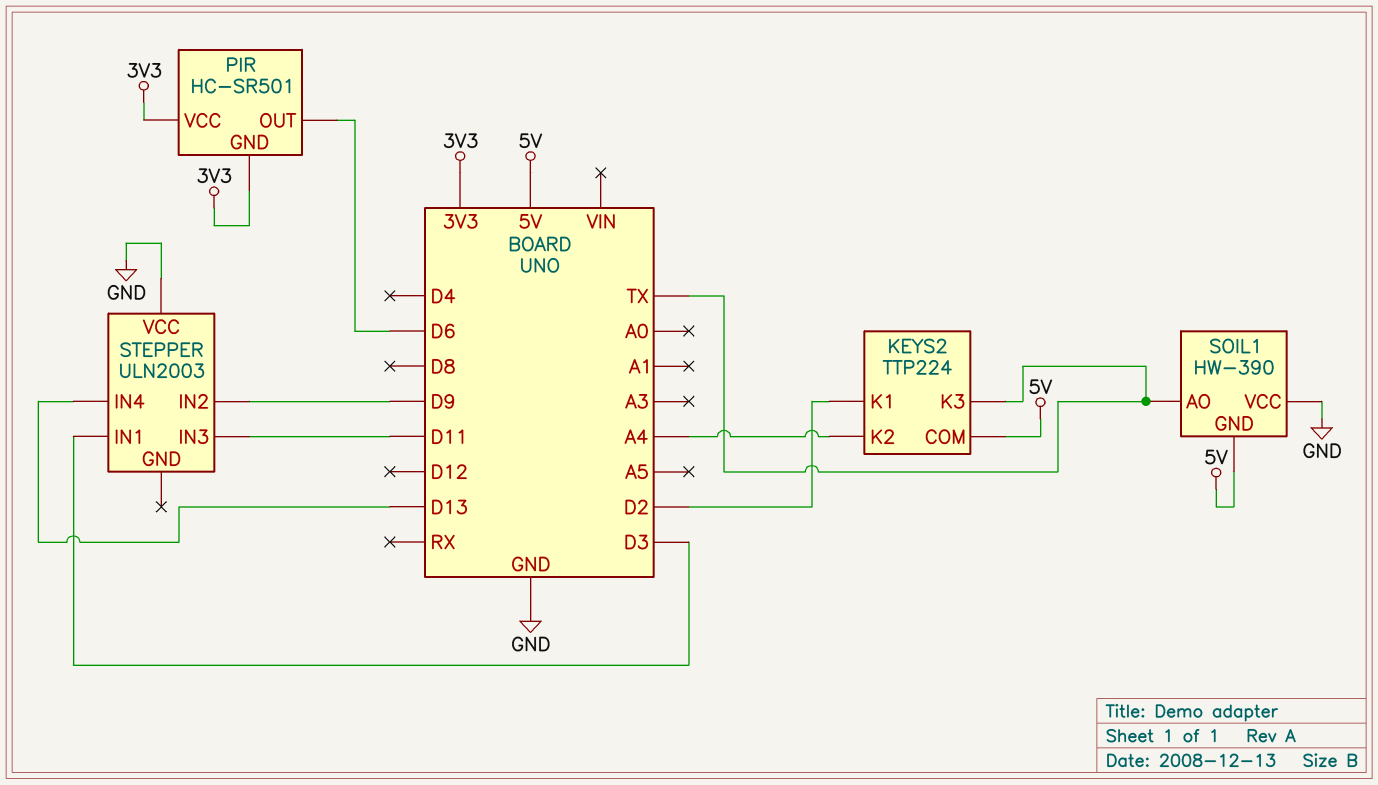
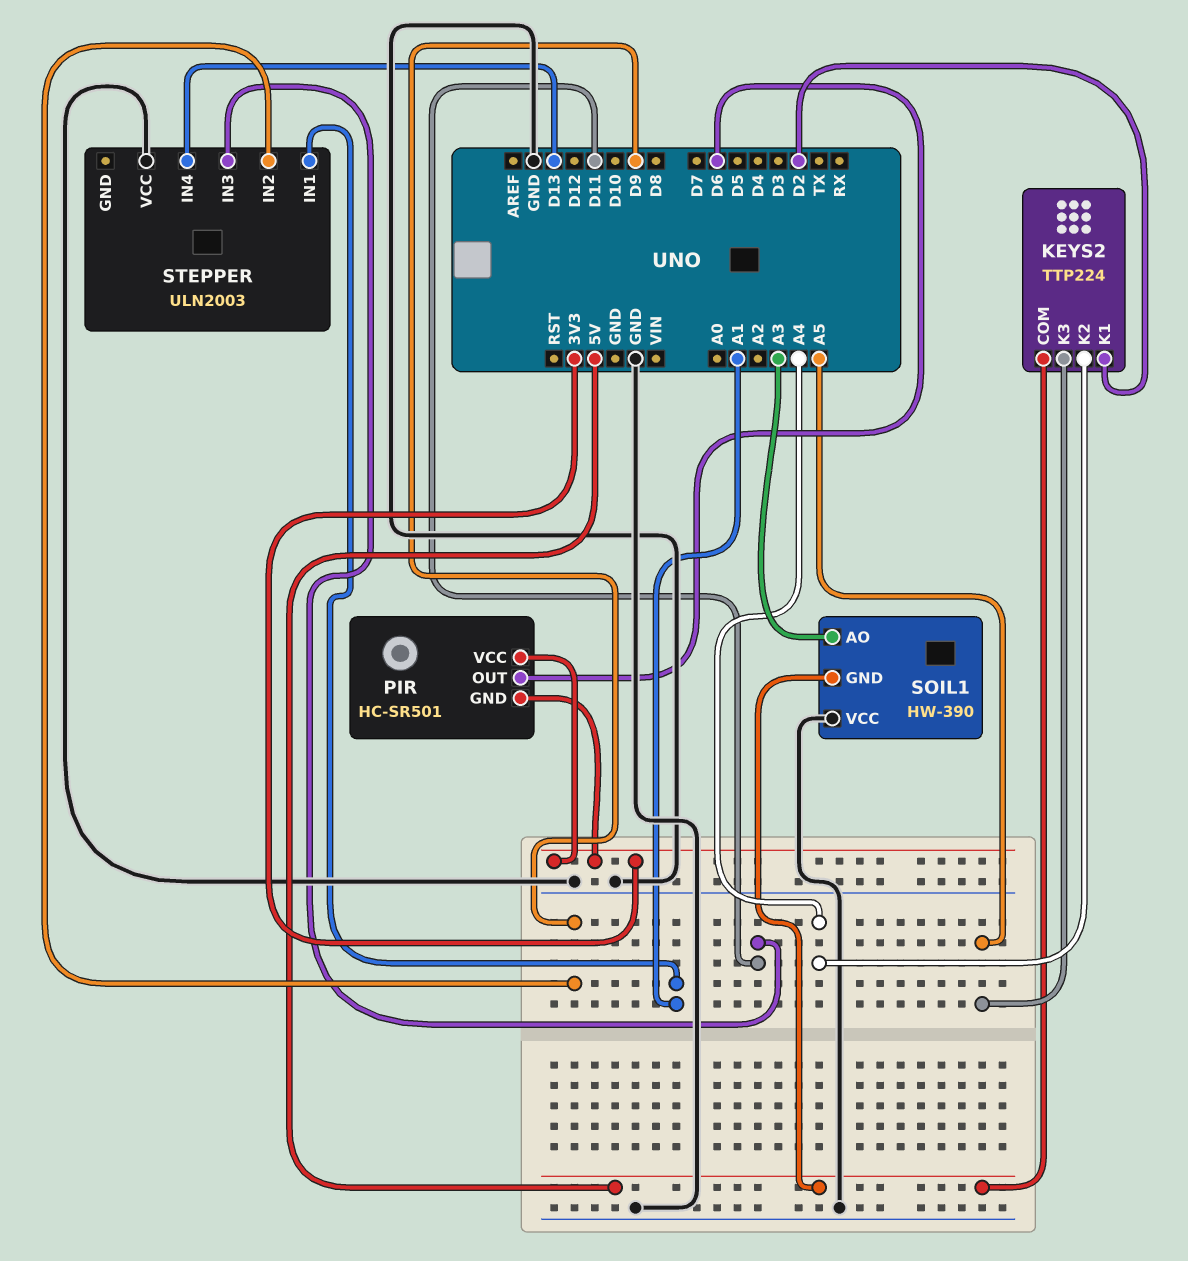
KEYS2 pin K3: TX -> A5
SOIL1 pin AO: TX -> A3
STEPPER pin IN1: D3 -> A1

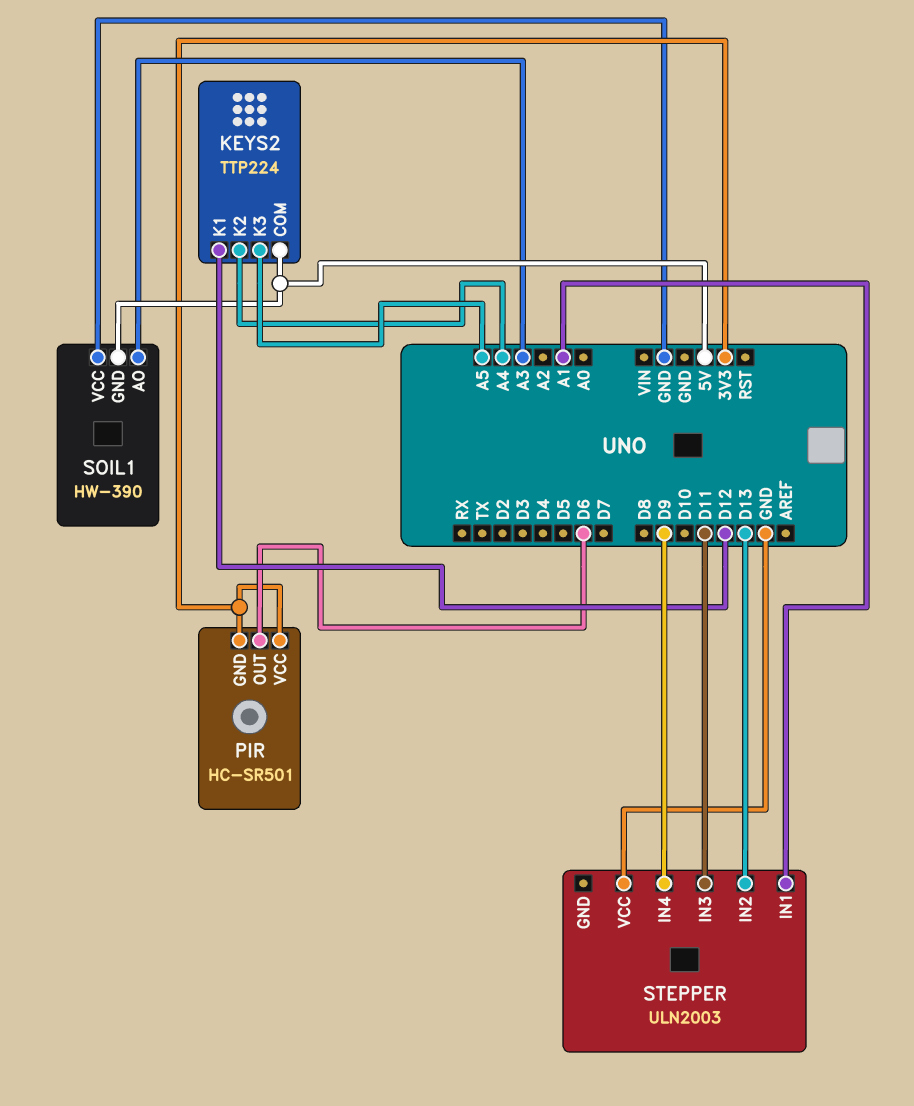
KEYS2 pin K1: D2 -> D12
STEPPER pin IN2: D9 -> D13
STEPPER pin IN4: D13 -> D9

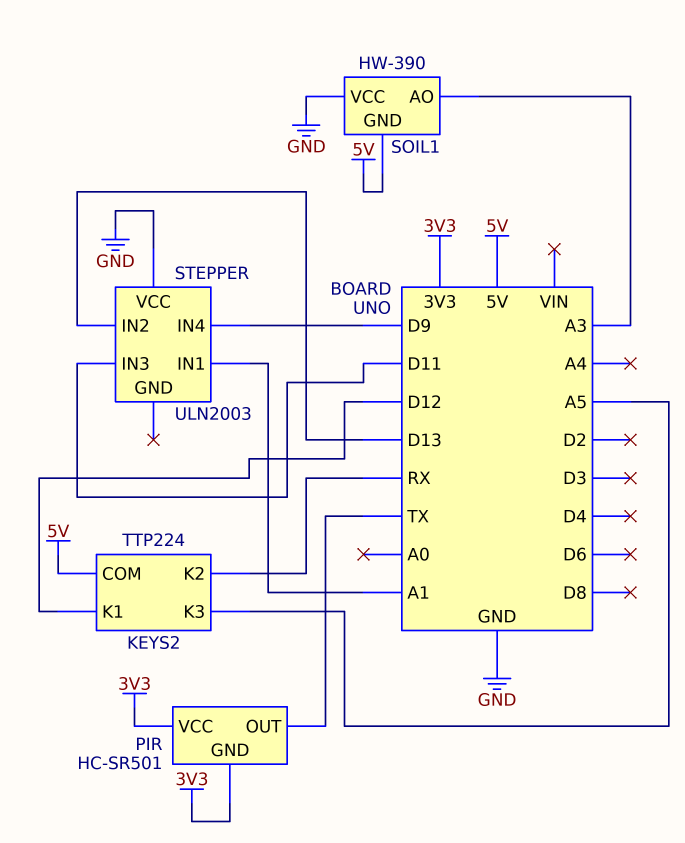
KEYS2 pin K2: A4 -> RX
PIR pin OUT: D6 -> TX

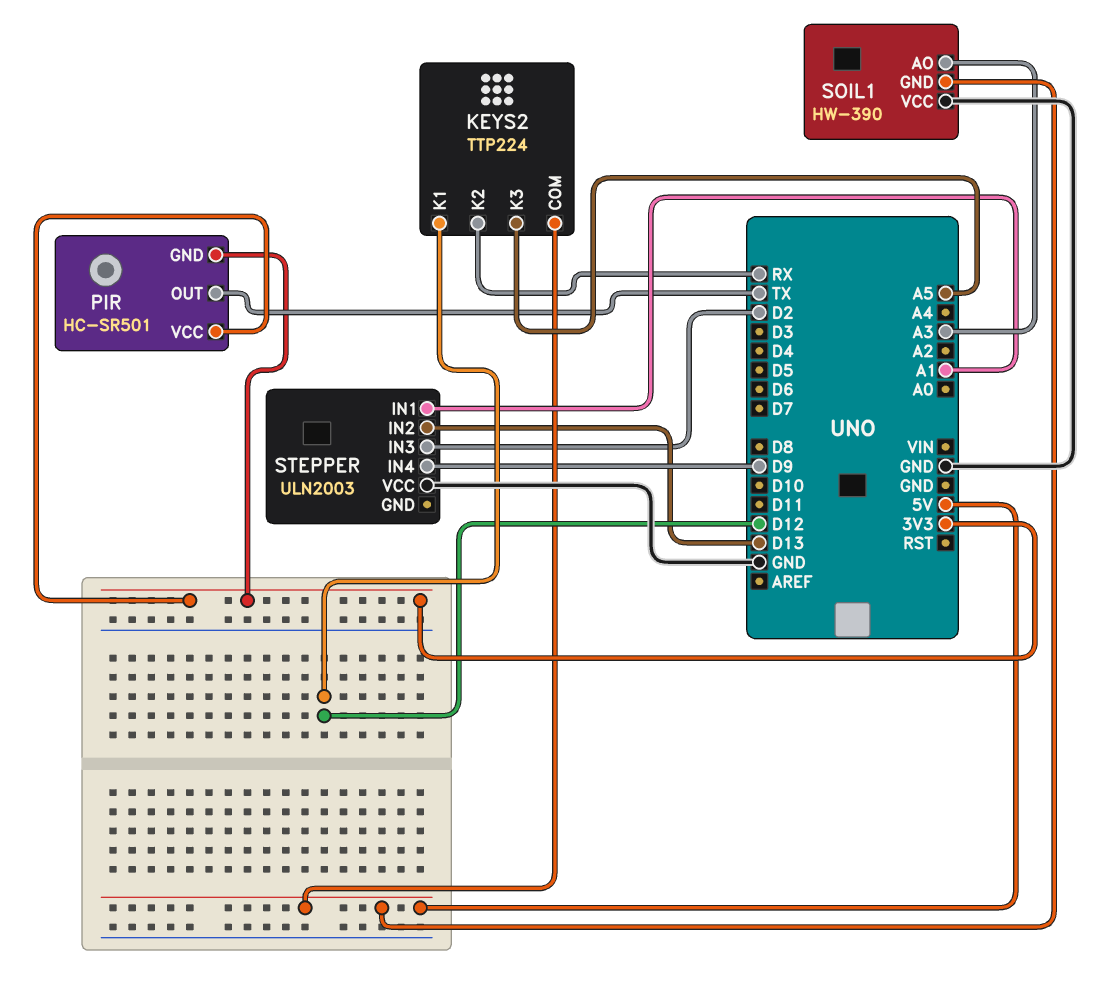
STEPPER pin IN3: D11 -> D2

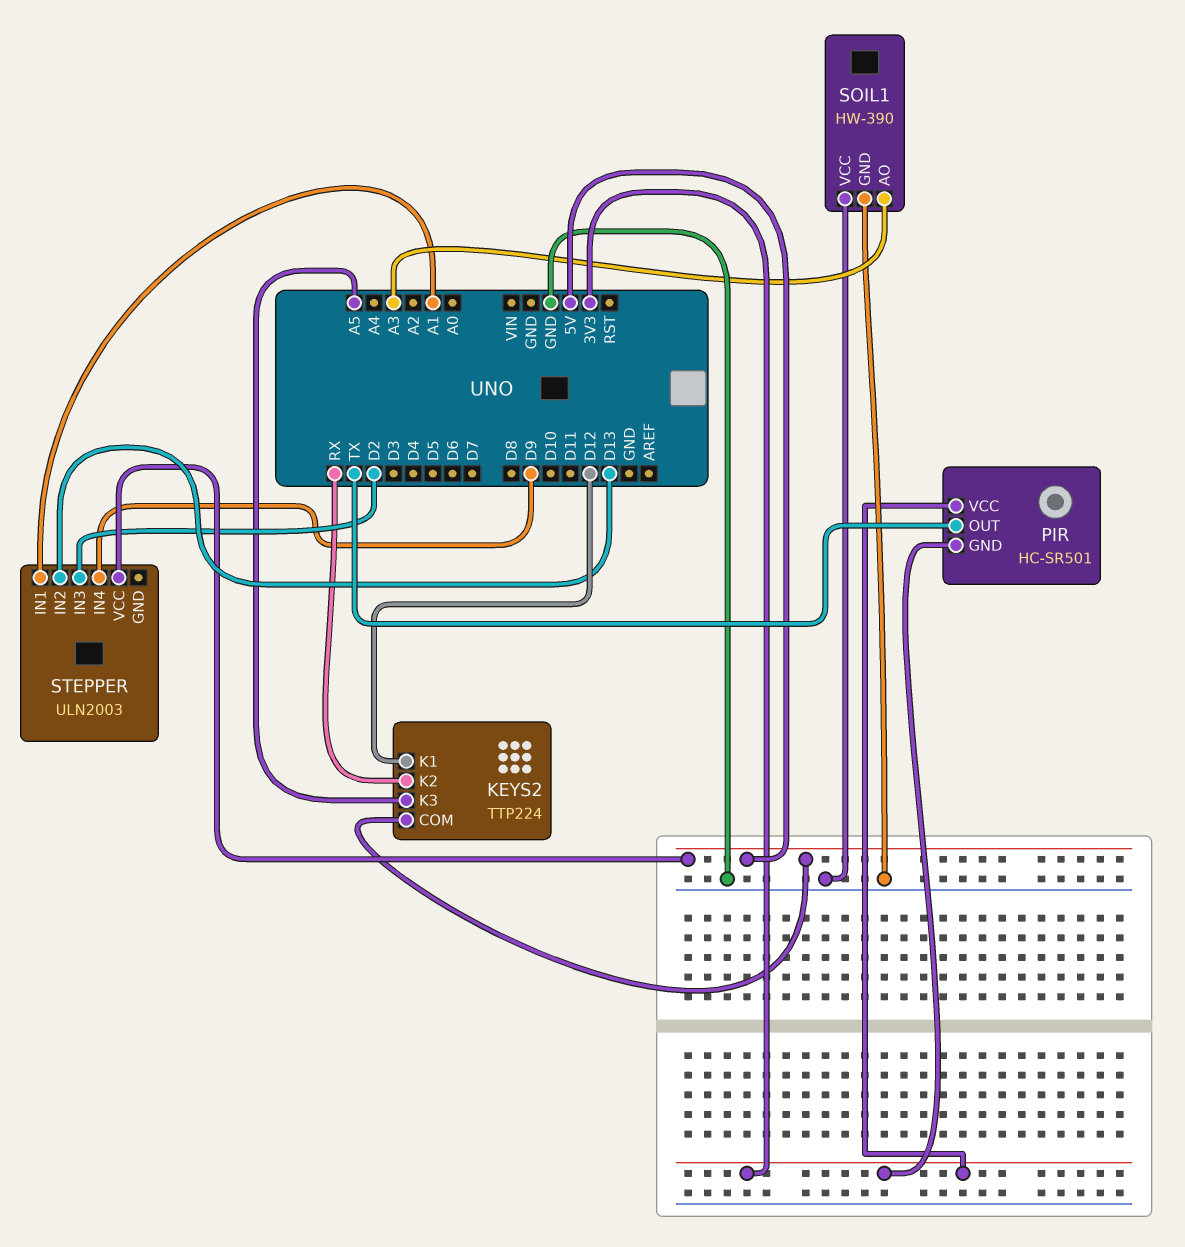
SOIL1 pin GND: 5V -> GND
STEPPER pin VCC: GND -> 5V

